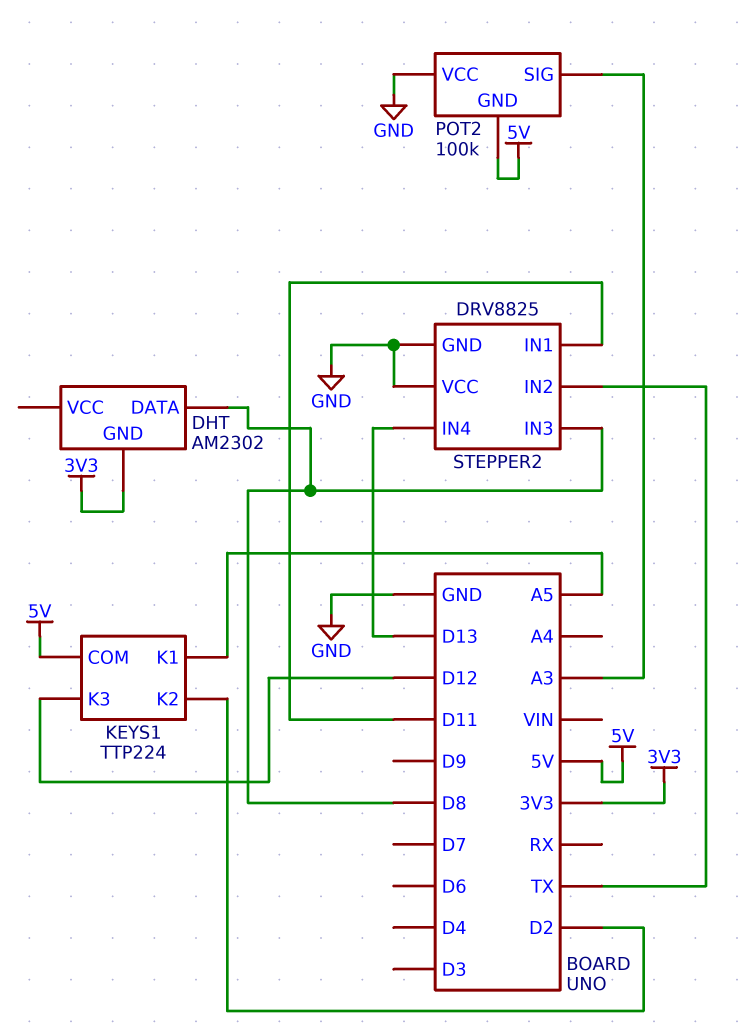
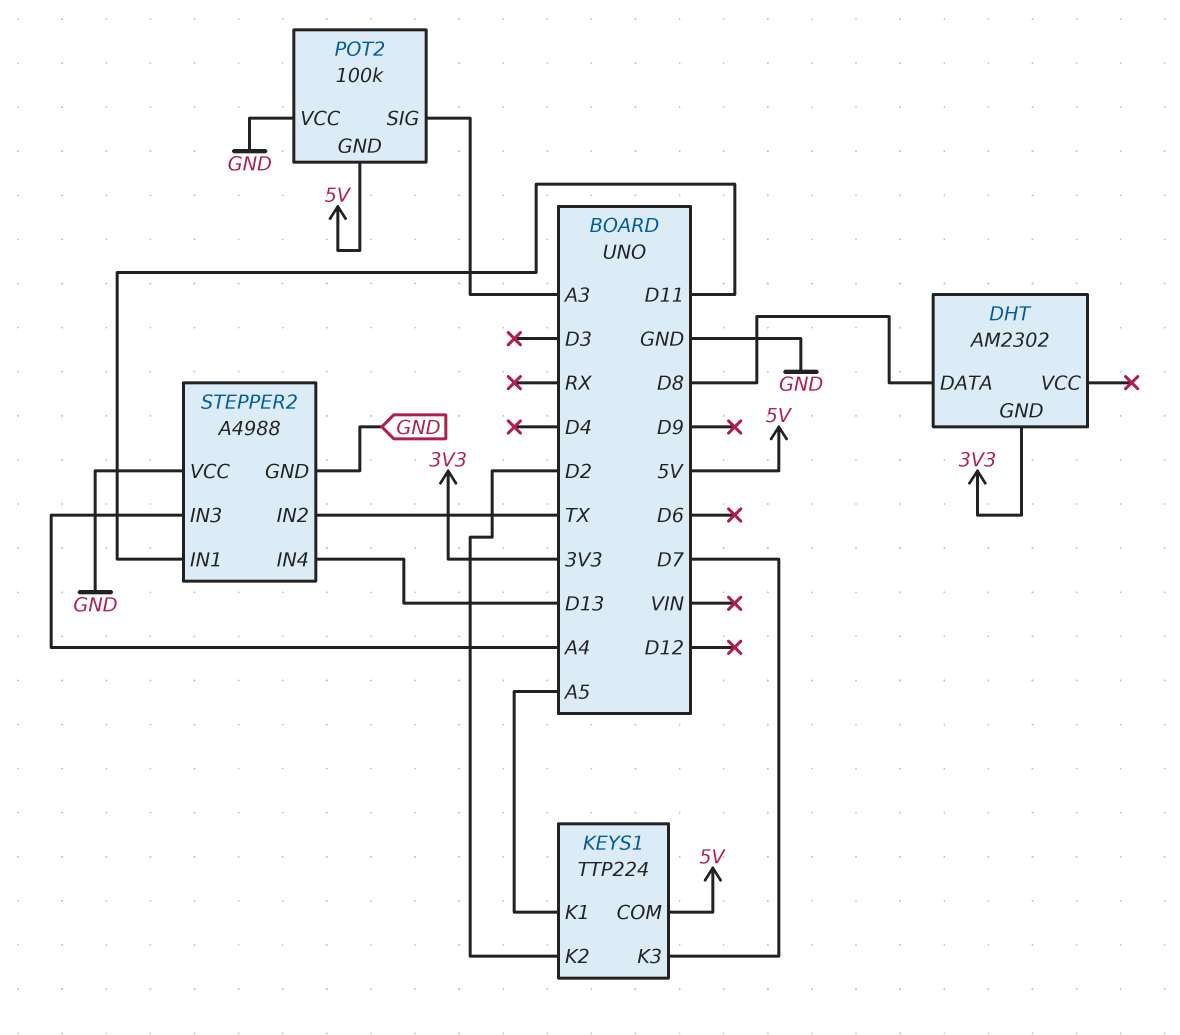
KEYS1 pin K3: D12 -> D7
STEPPER2: DRV8825 -> A4988
STEPPER2 pin IN3: D8 -> A4

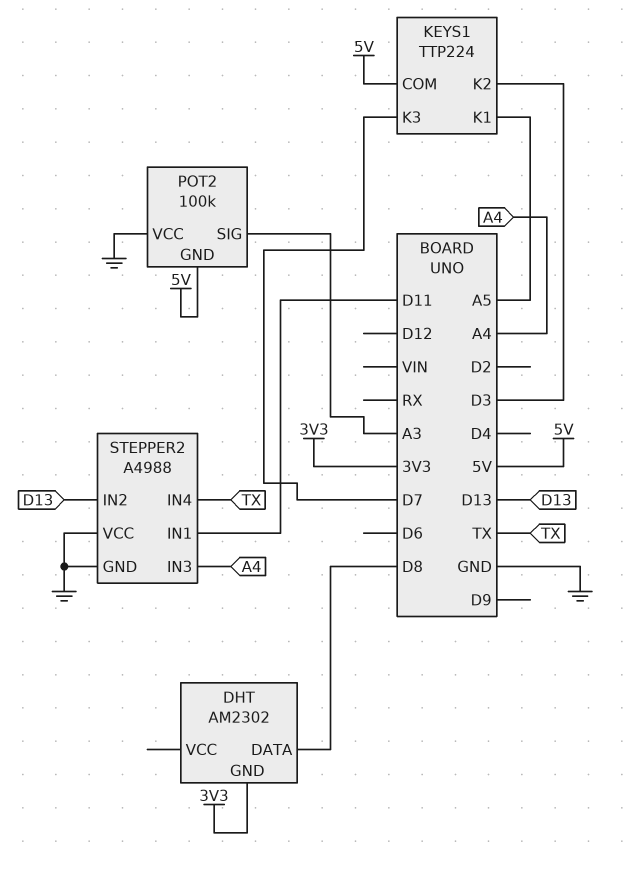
KEYS1 pin K2: D2 -> D3
STEPPER2 pin IN2: TX -> D13
STEPPER2 pin IN4: D13 -> TX

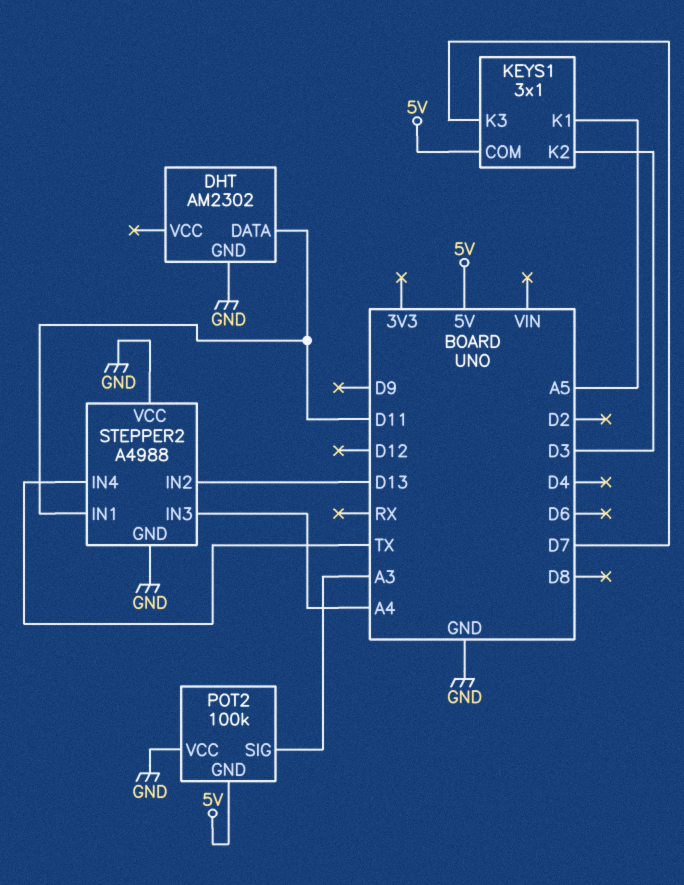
DHT pin DATA: D8 -> D11
DHT pin GND: 3V3 -> GND
KEYS1: TTP224 -> 3x1

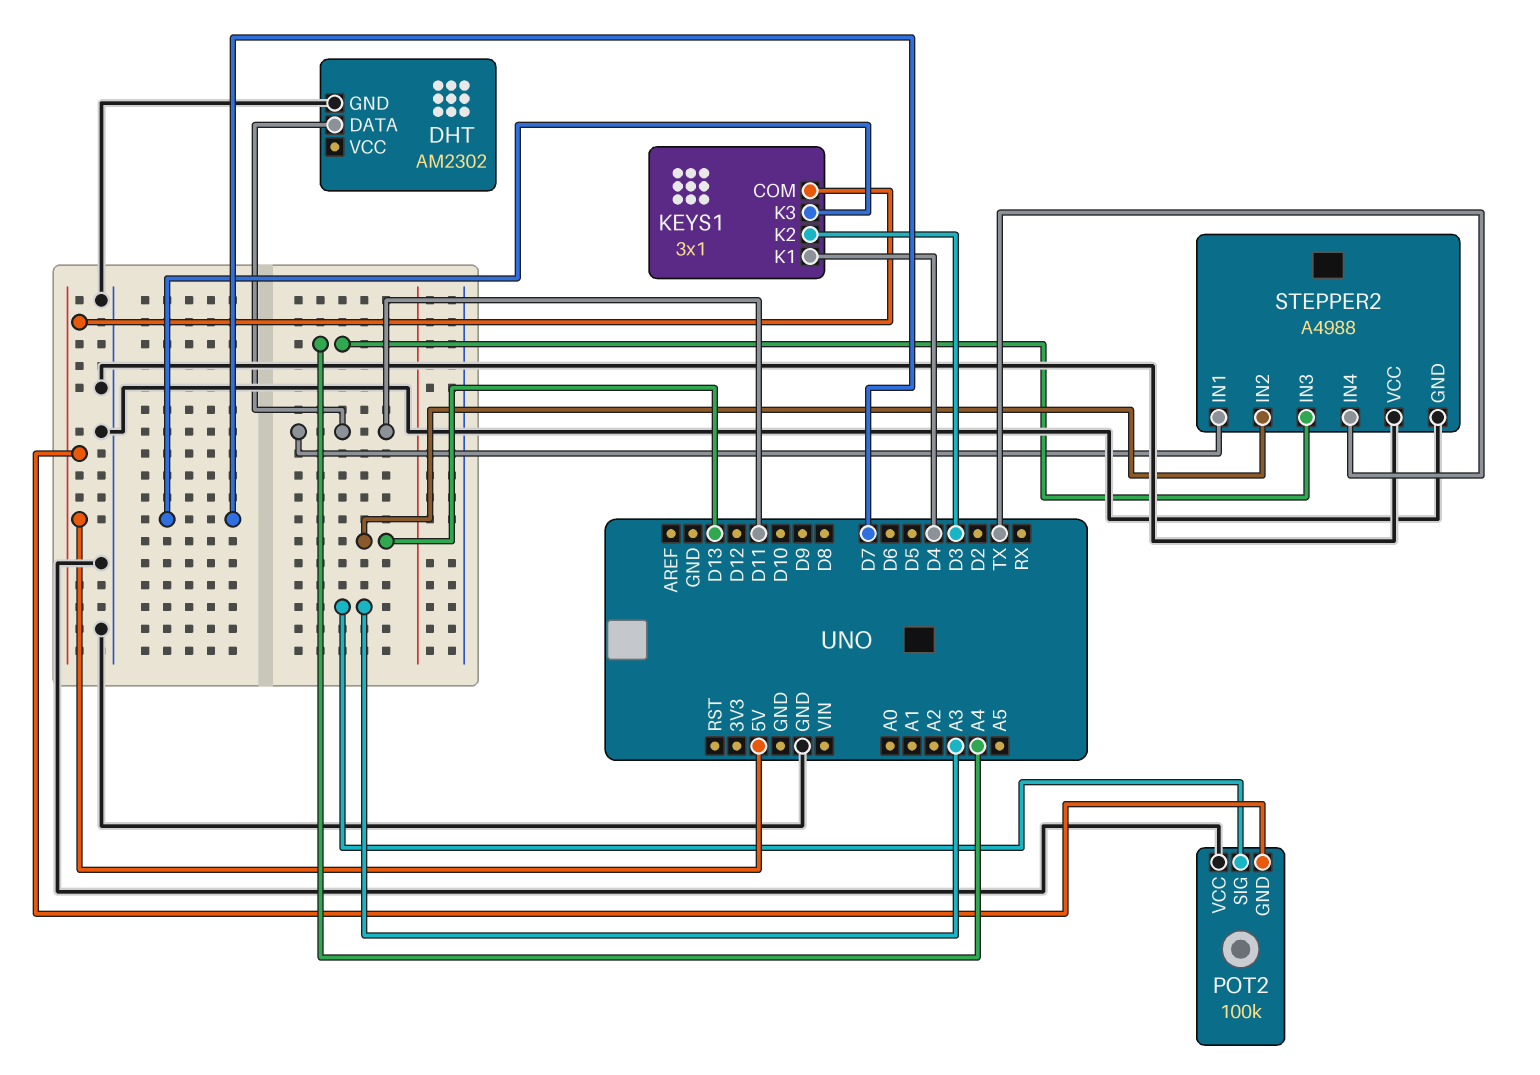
KEYS1 pin K1: A5 -> D4

